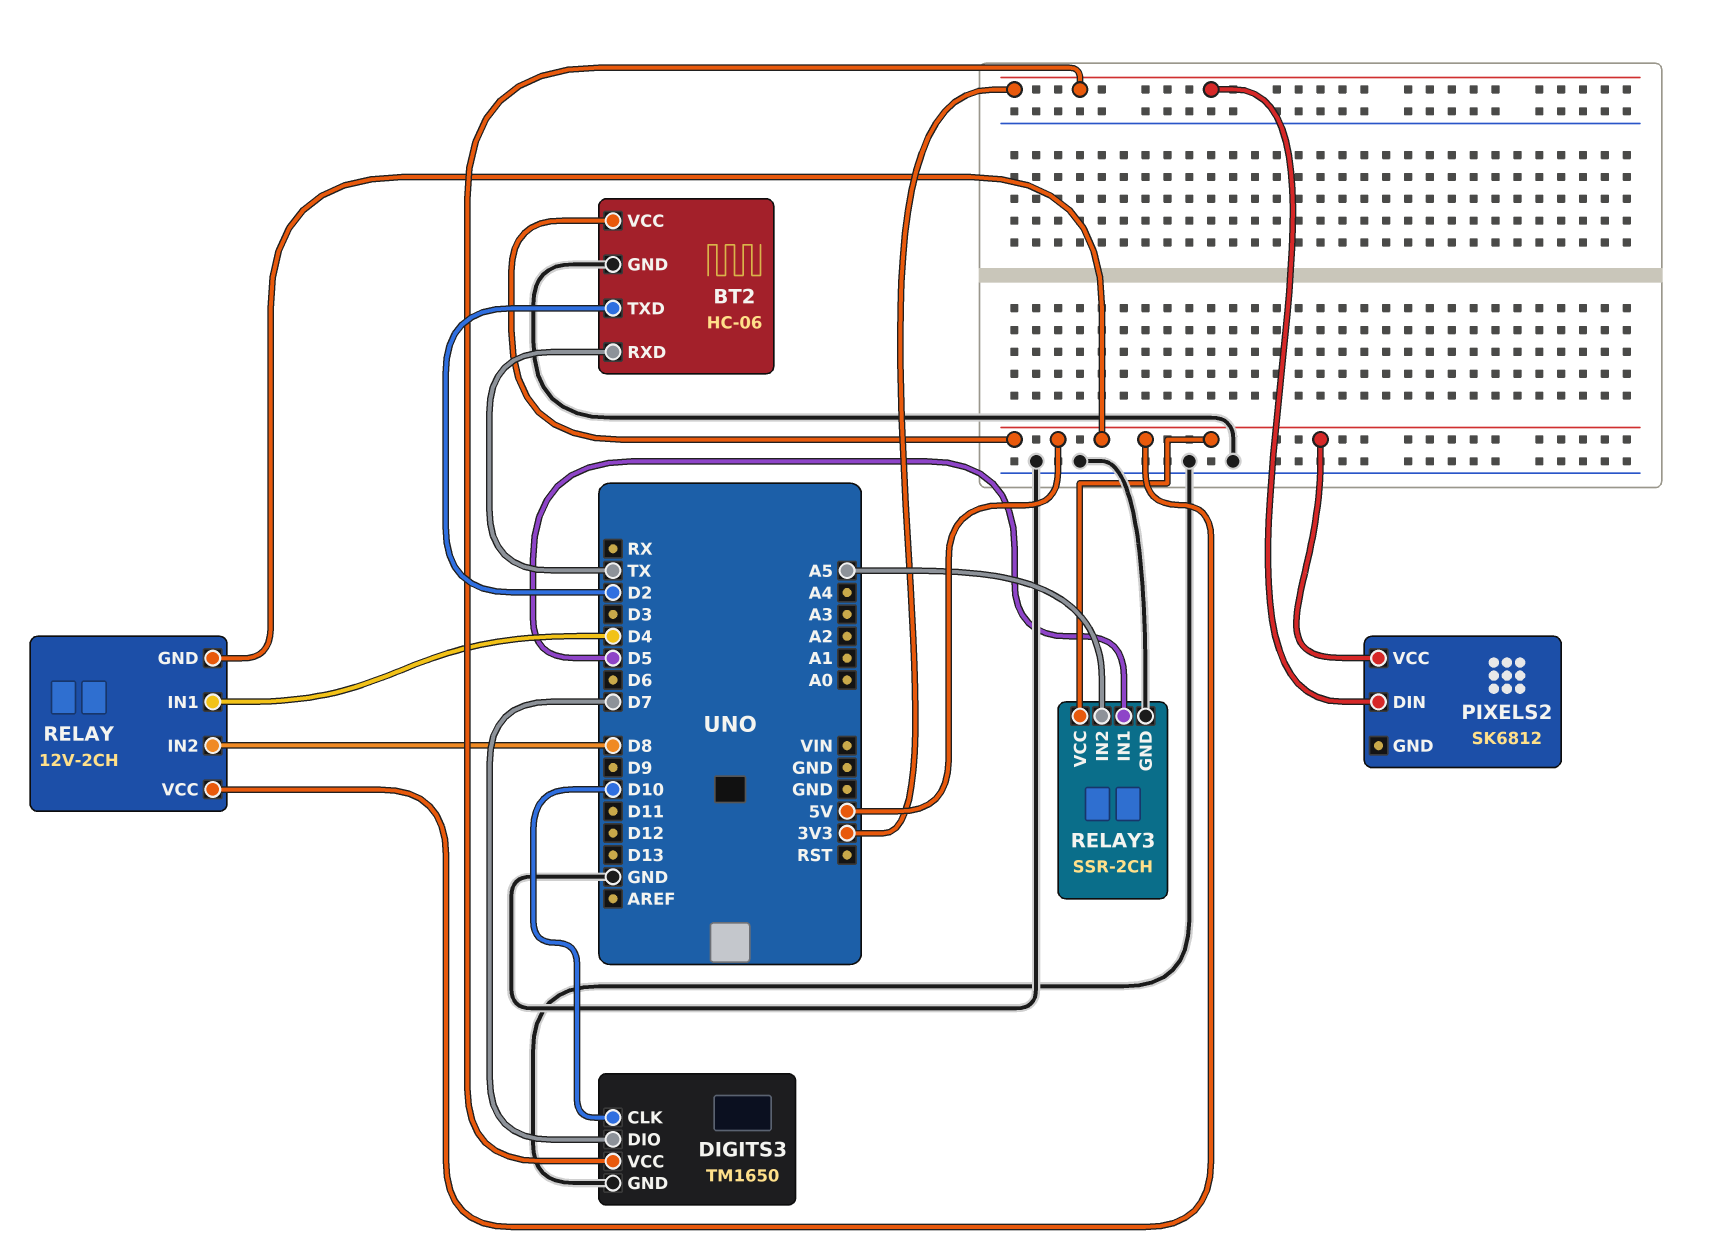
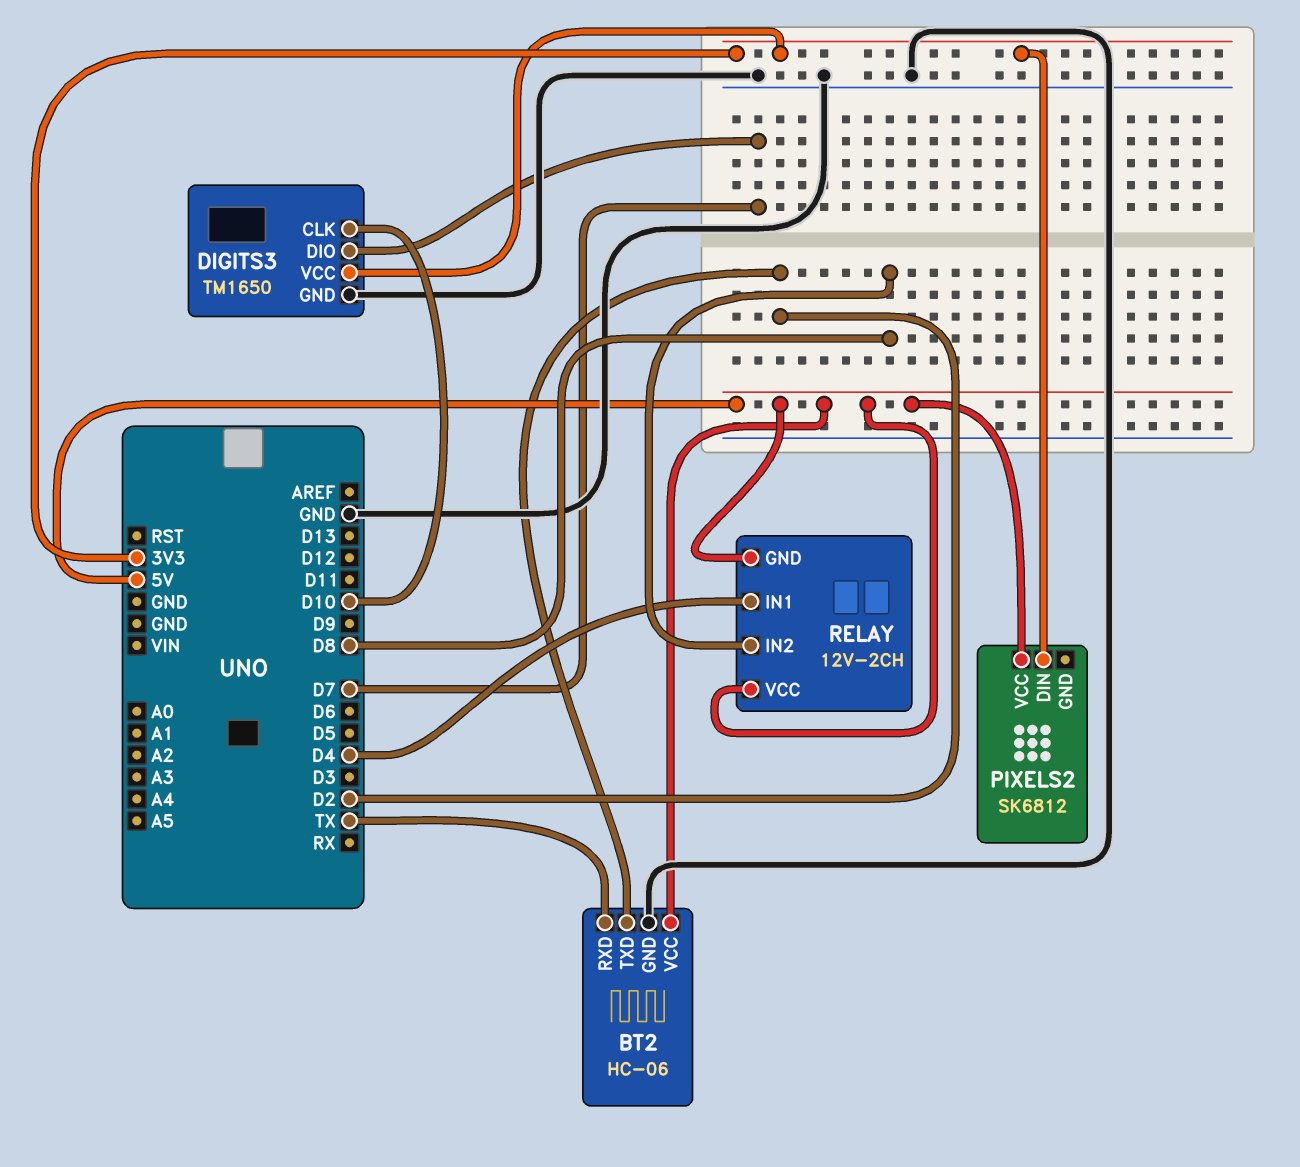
RELAY3: SSR-2CH -> none
RELAY3 pin GND: GND -> none
RELAY3 pin IN1: D5 -> none
RELAY3 pin IN2: A5 -> none
RELAY3 pin VCC: 5V -> none

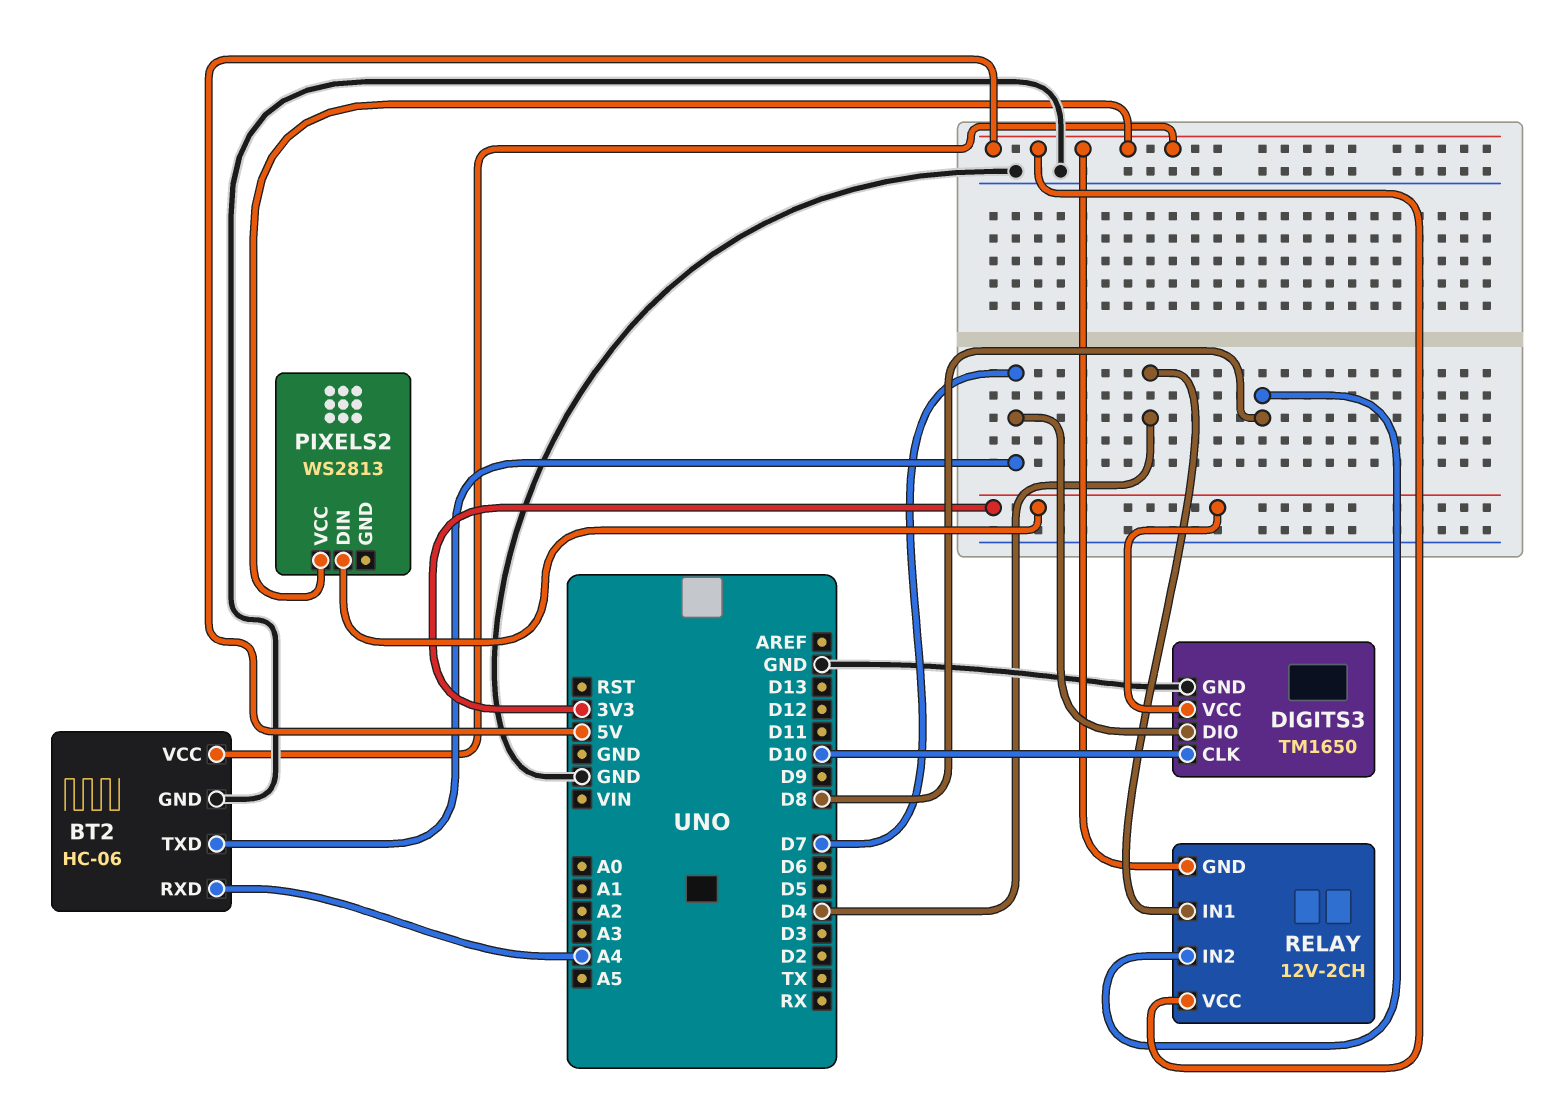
BT2 pin RXD: TX -> A4
BT2 pin TXD: D2 -> D7
PIXELS2: SK6812 -> WS2813

